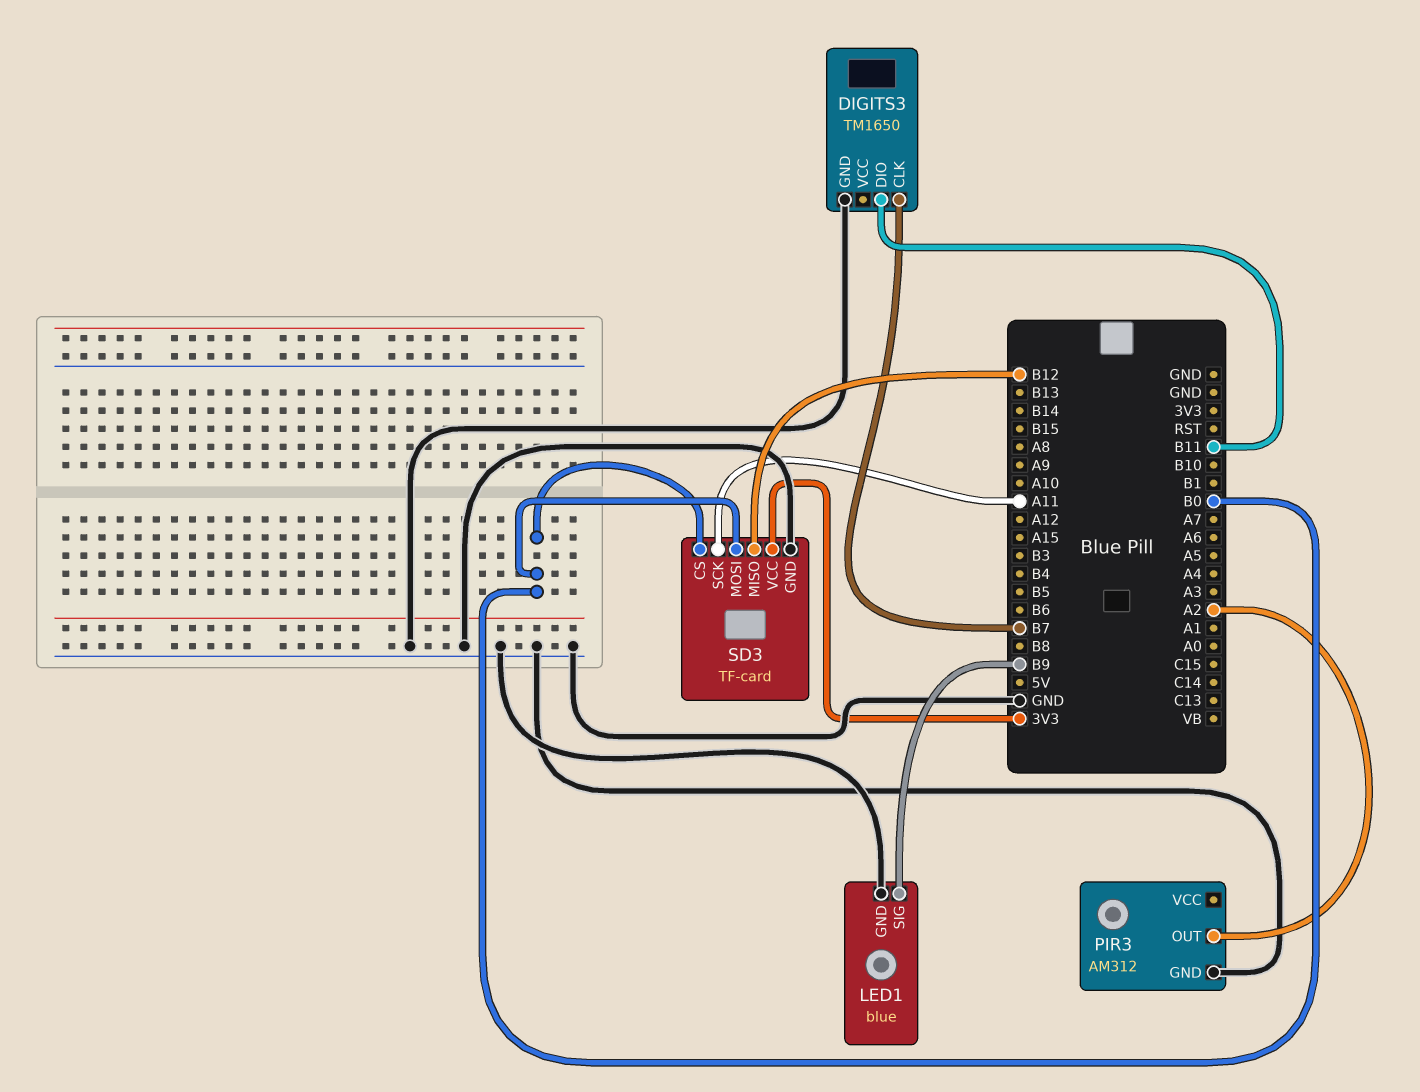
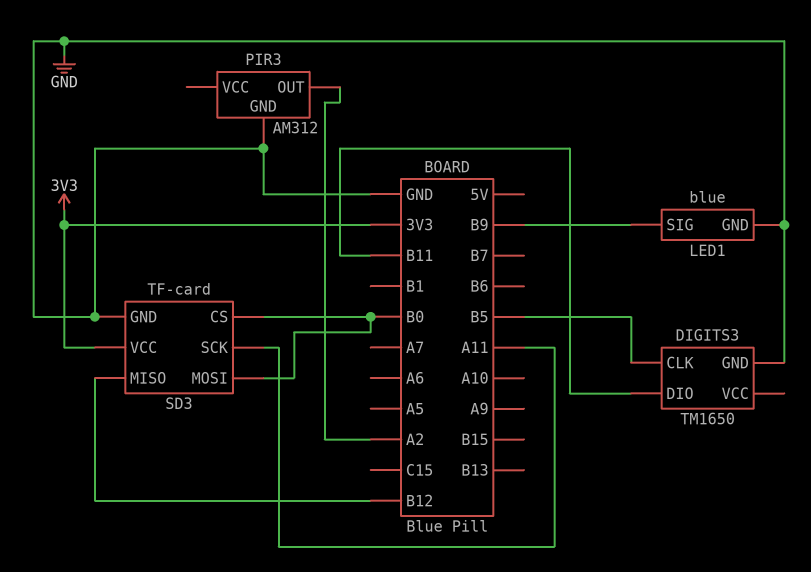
DIGITS3 pin CLK: B7 -> B5

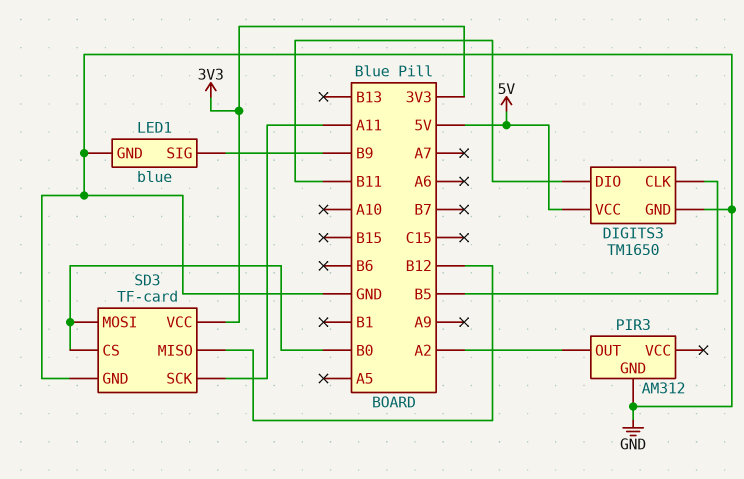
DIGITS3 pin VCC: none -> 5V

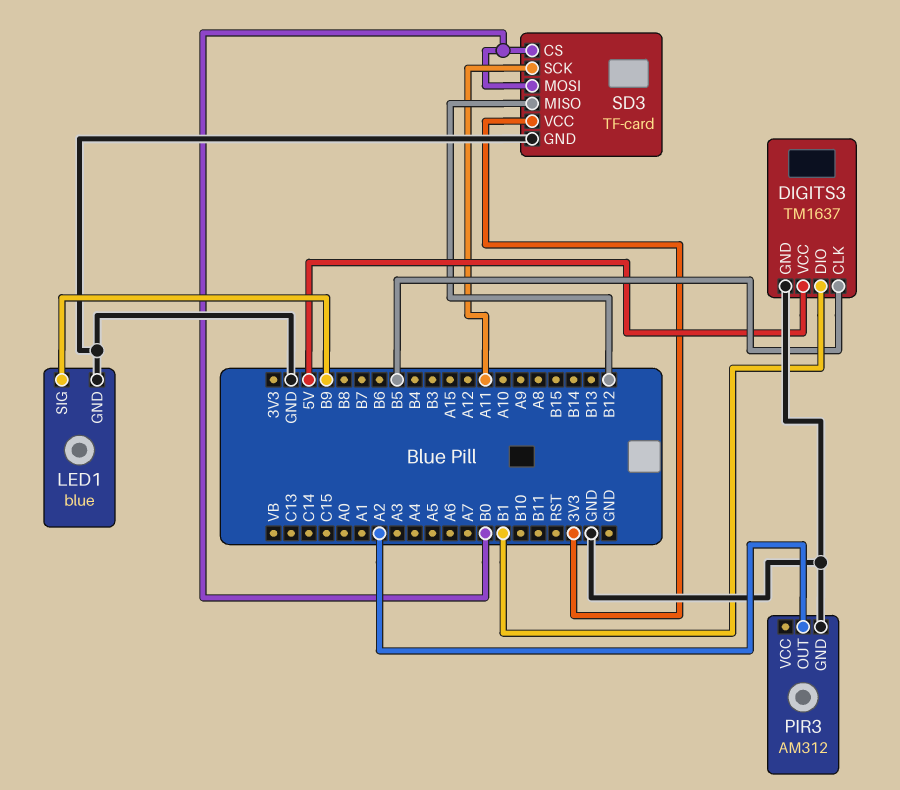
DIGITS3: TM1650 -> TM1637
DIGITS3 pin DIO: B11 -> B1

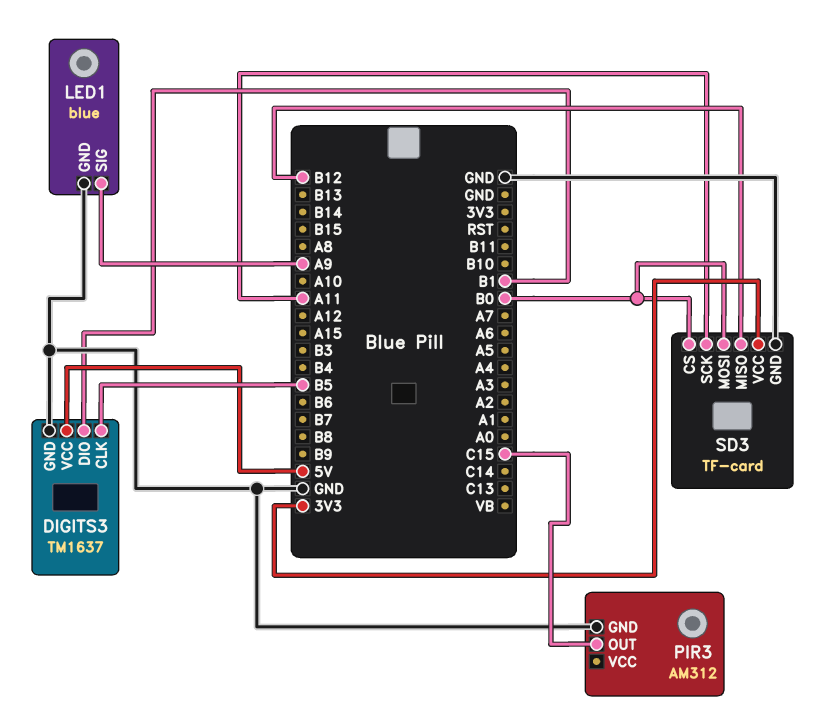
LED1 pin SIG: B9 -> A9
PIR3 pin OUT: A2 -> C15

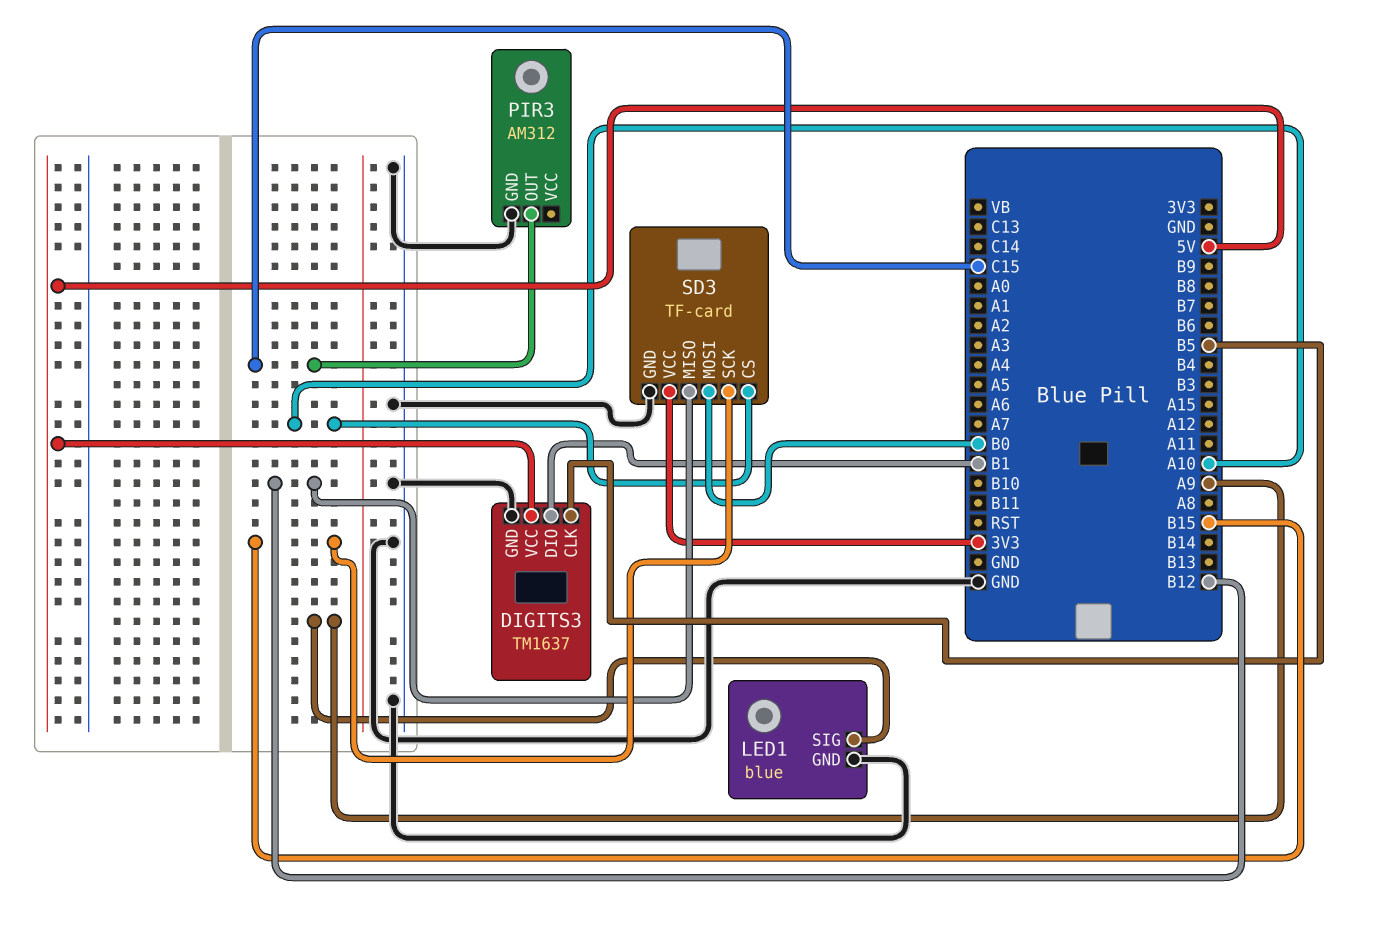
SD3 pin CS: B0 -> A10
SD3 pin SCK: A11 -> B15

